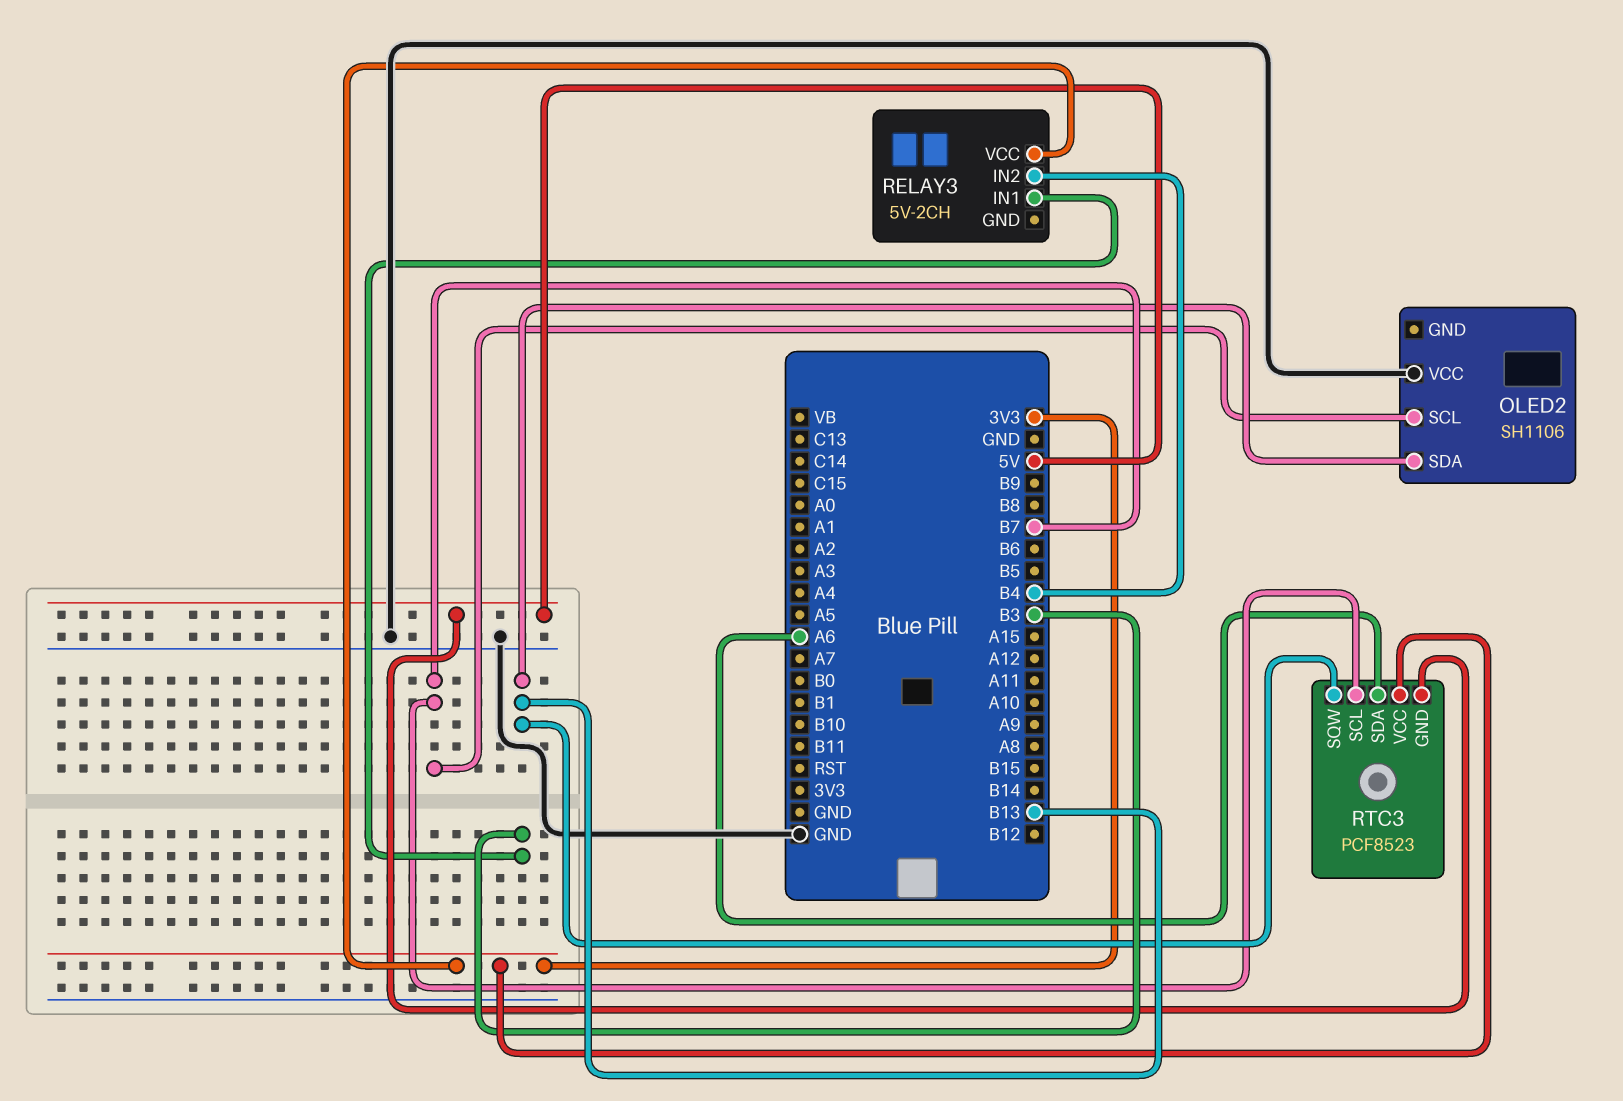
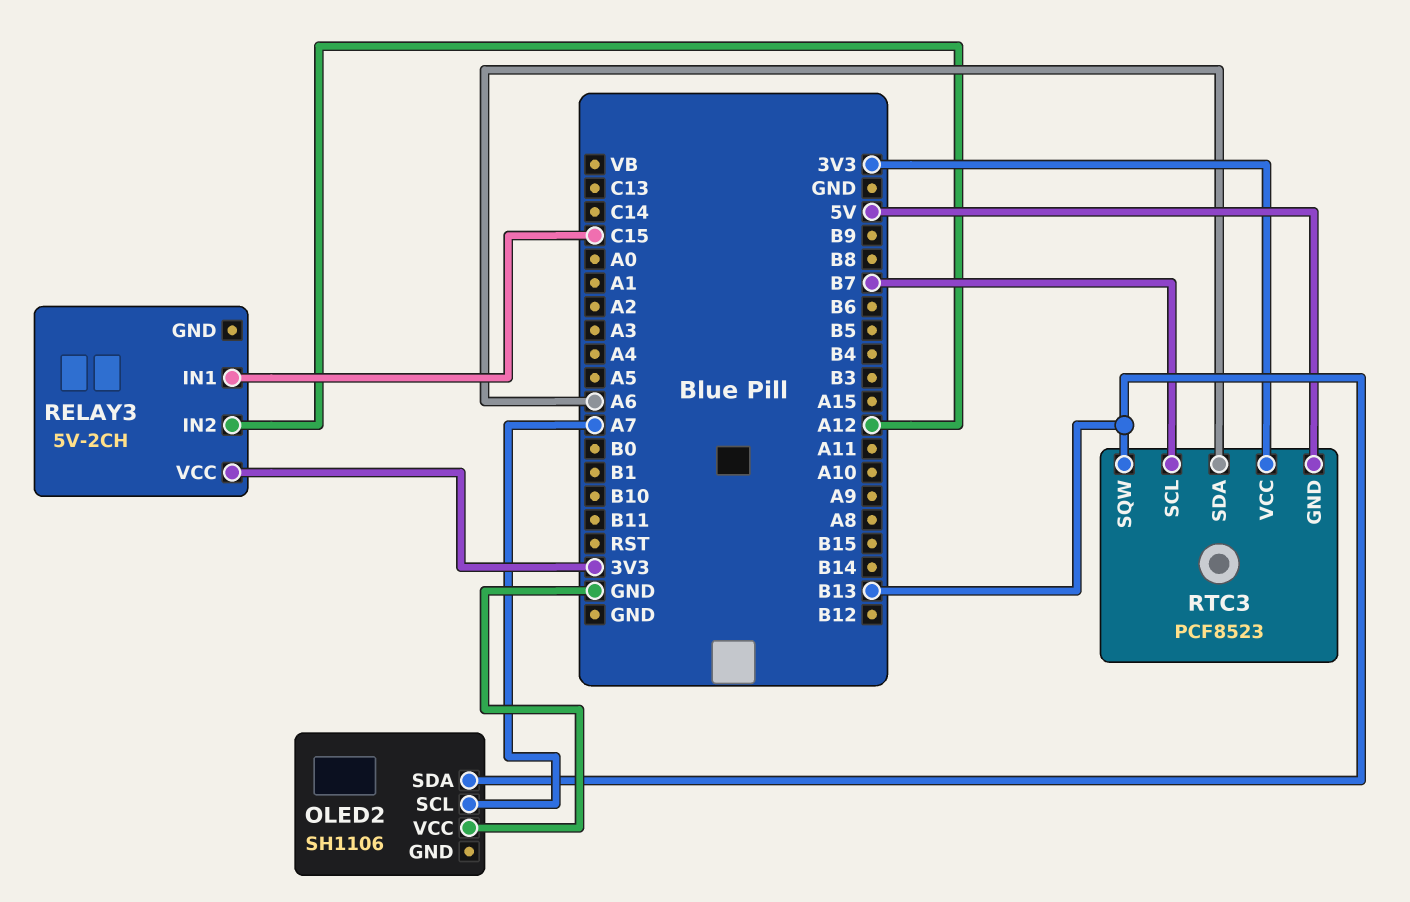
OLED2 pin SCL: B7 -> A7
RELAY3 pin IN1: B3 -> C15
RELAY3 pin IN2: B4 -> A12

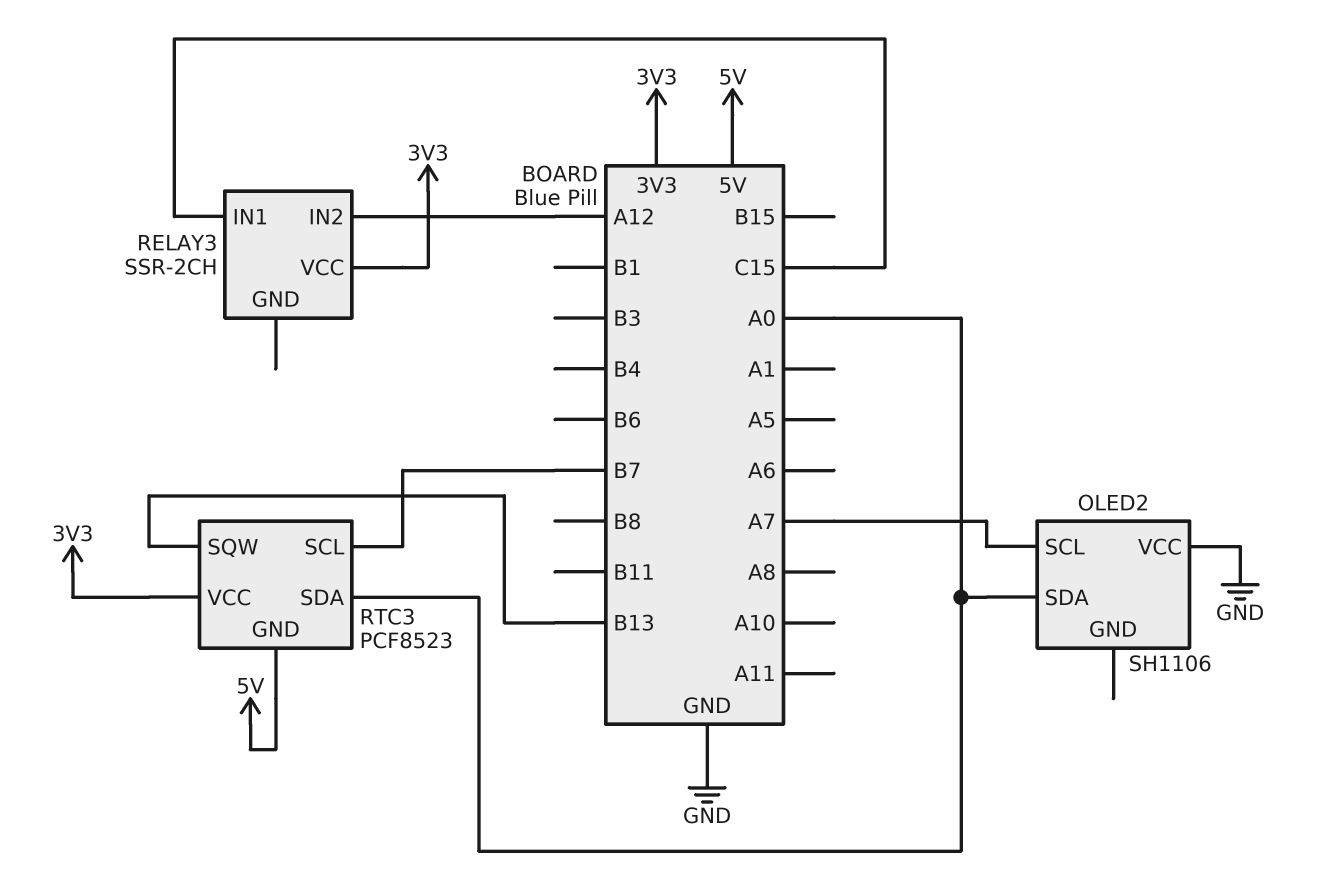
OLED2 pin SDA: B13 -> A0
RELAY3: 5V-2CH -> SSR-2CH
RTC3 pin SDA: A6 -> A0

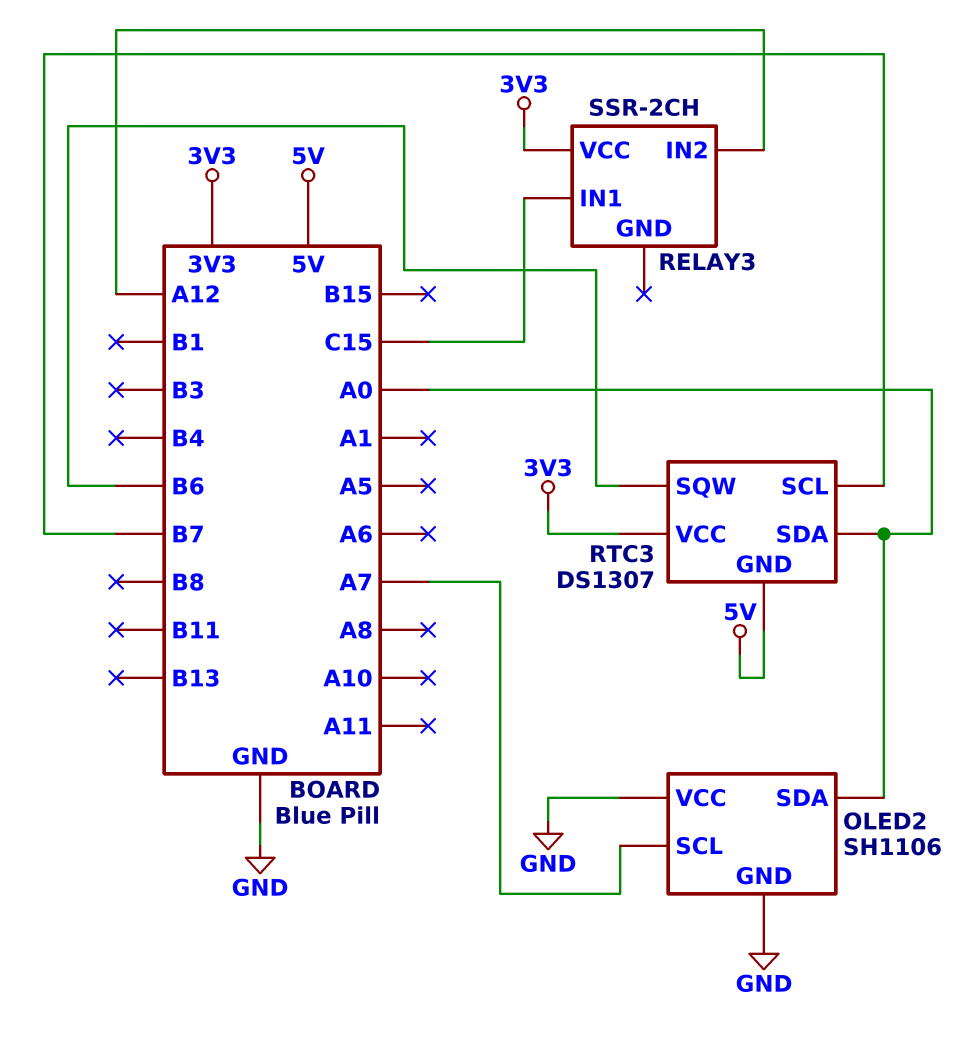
OLED2 pin GND: none -> GND
RTC3: PCF8523 -> DS1307
RTC3 pin SQW: B13 -> B6

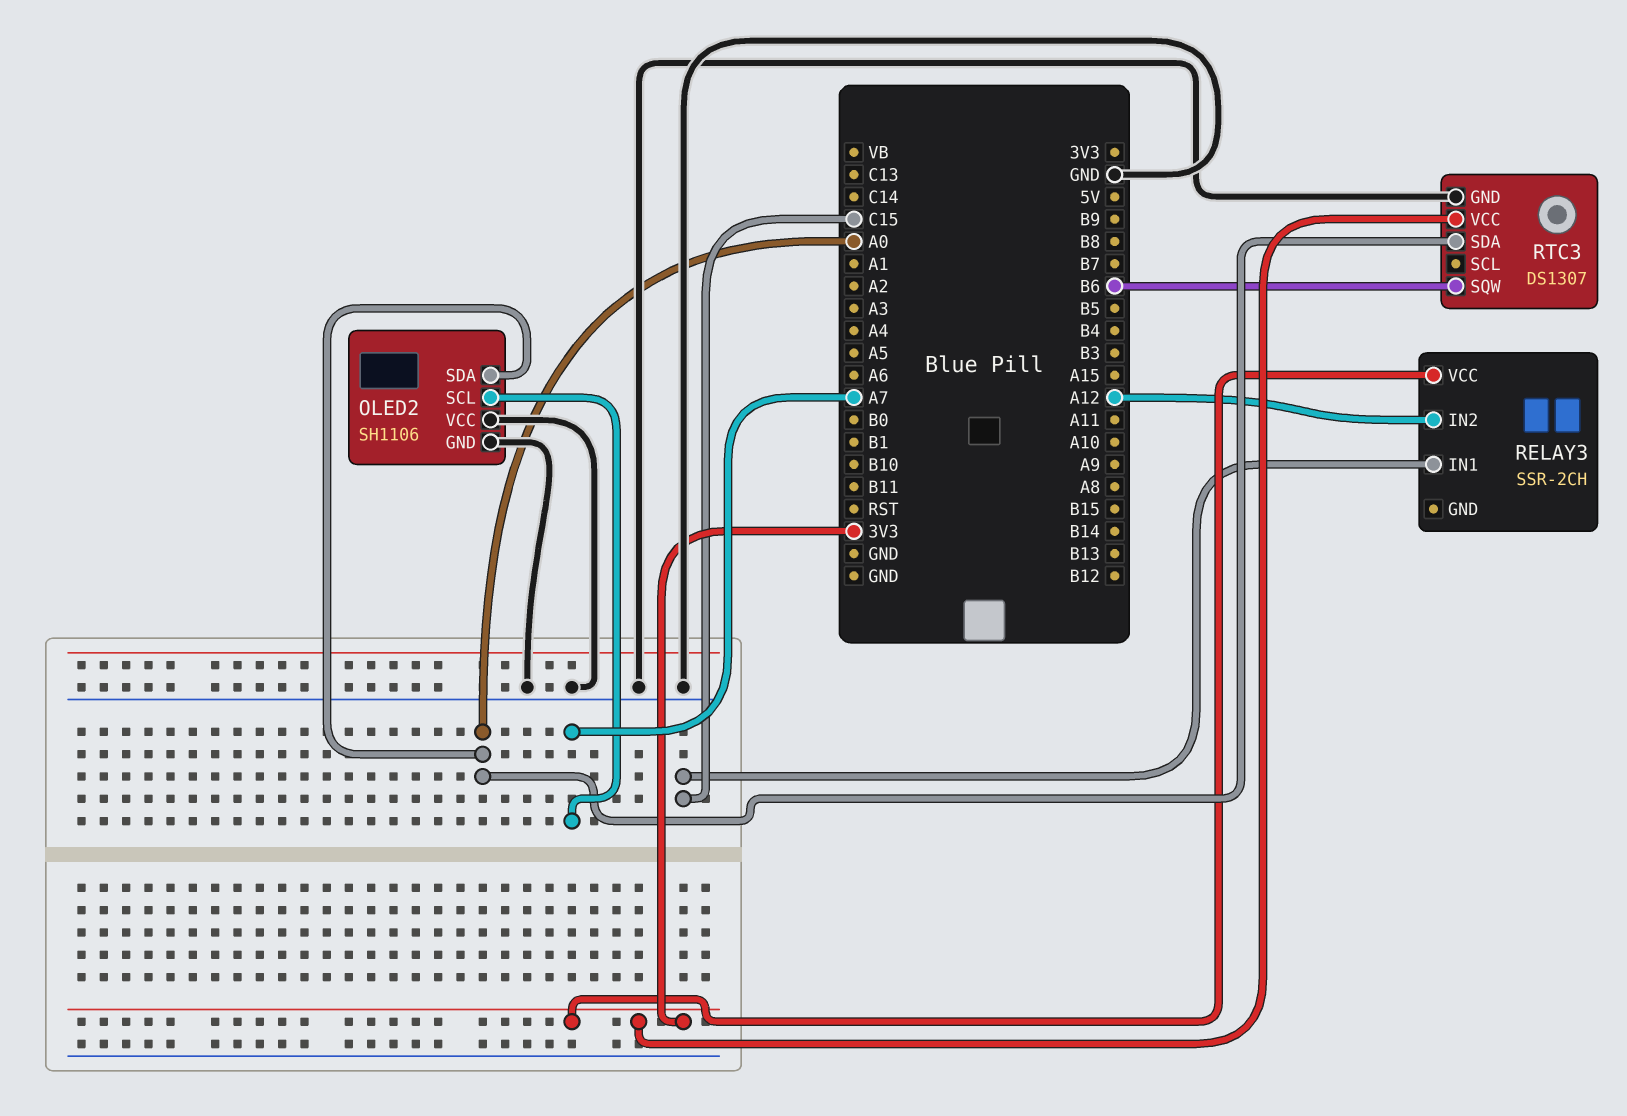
RTC3 pin GND: 5V -> GND
RTC3 pin SCL: B7 -> none

